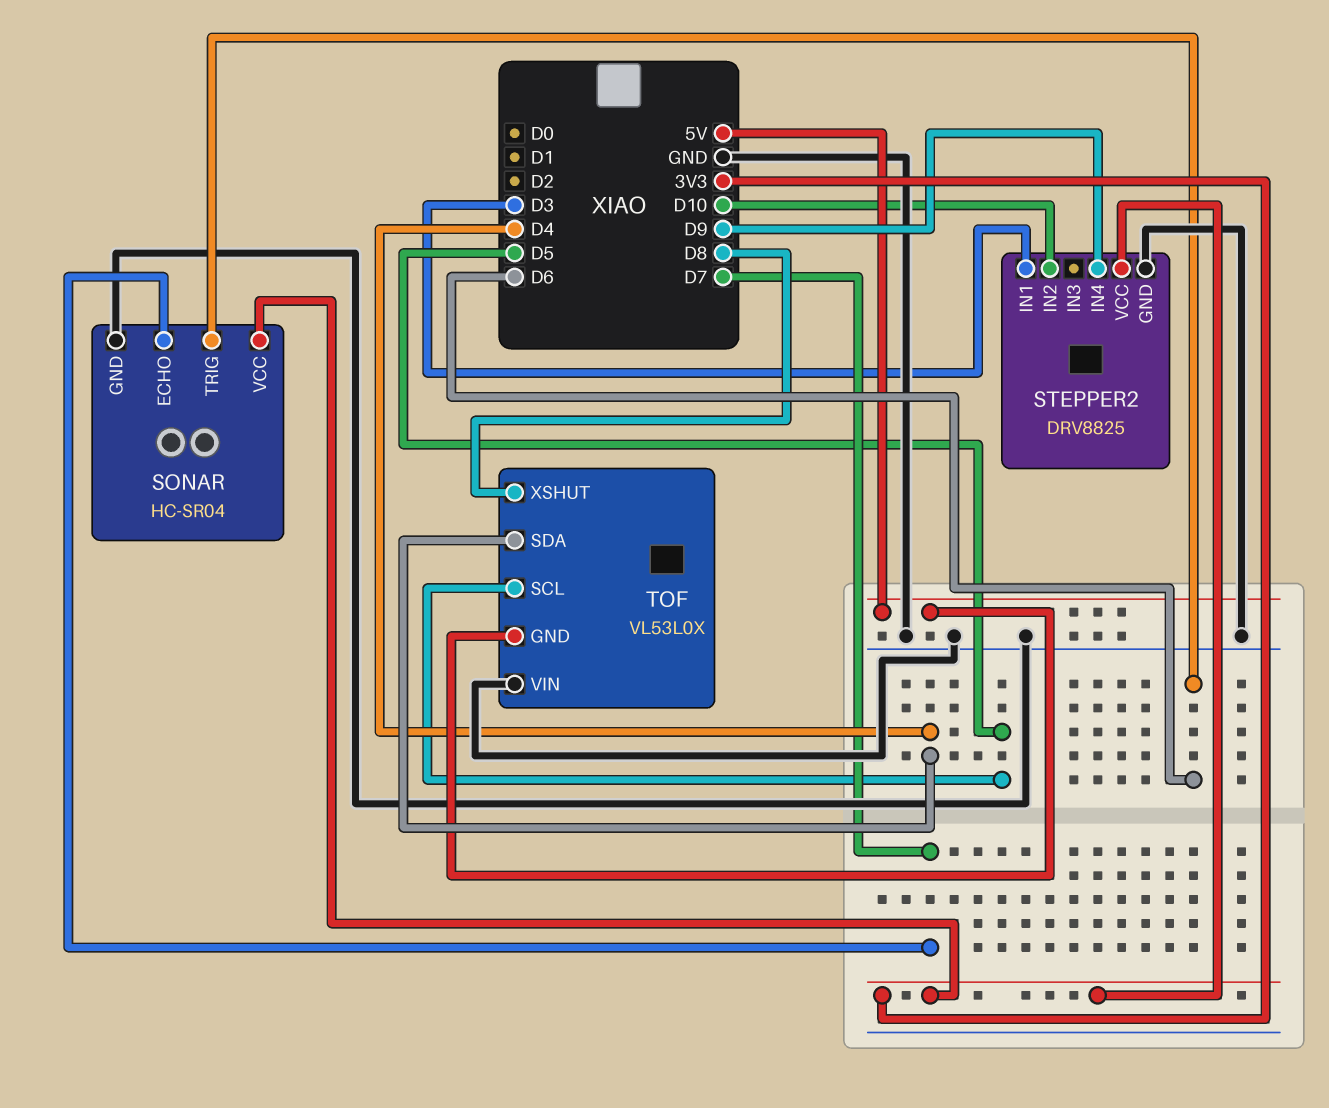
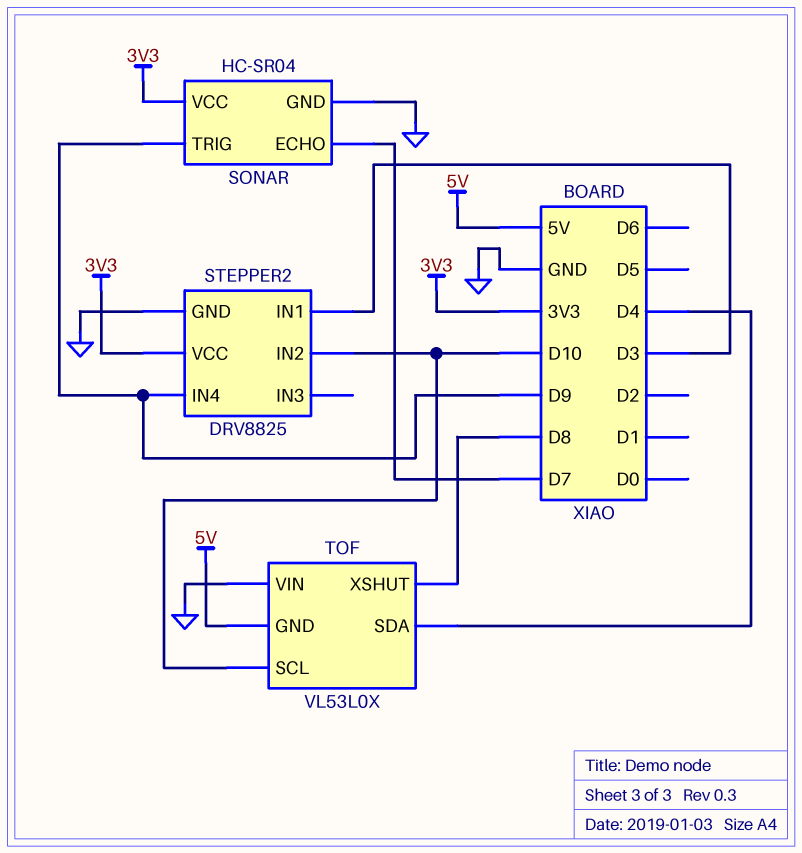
SONAR pin TRIG: D6 -> D9
TOF pin SCL: D5 -> D10

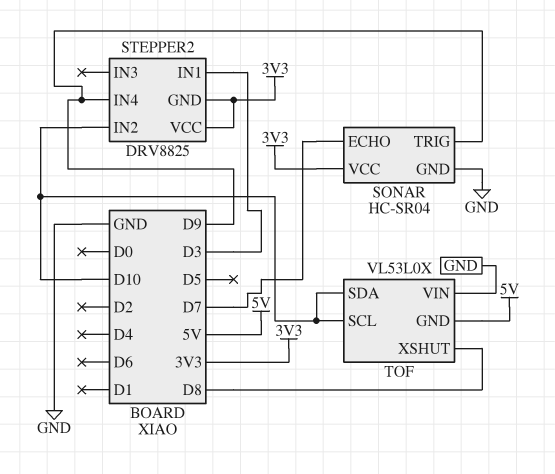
STEPPER2 pin GND: GND -> 3V3
TOF pin SDA: D4 -> D10

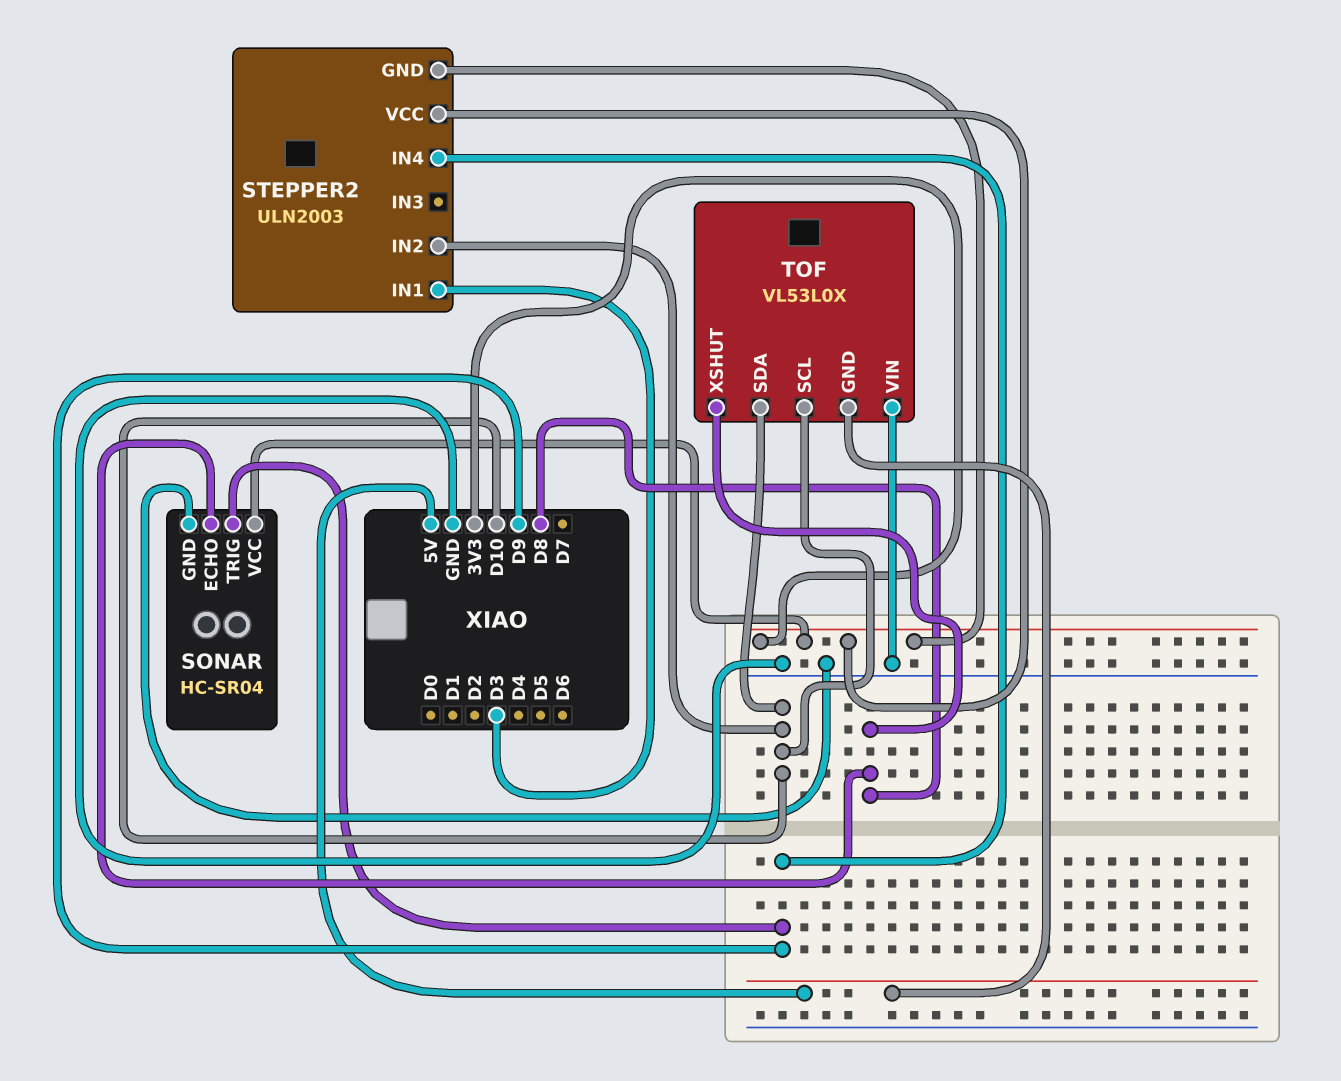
SONAR pin ECHO: D7 -> D8
STEPPER2: DRV8825 -> ULN2003

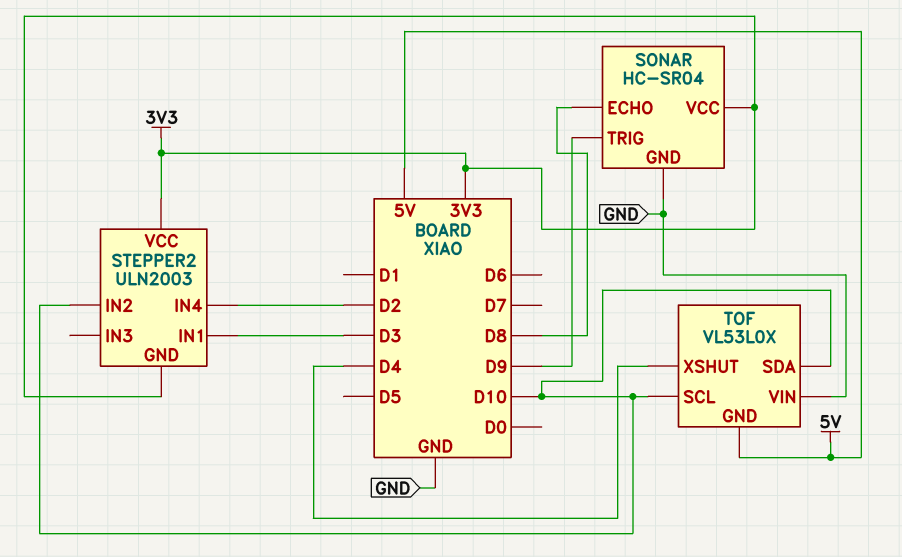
STEPPER2 pin IN4: D9 -> D2
TOF pin XSHUT: D8 -> D4

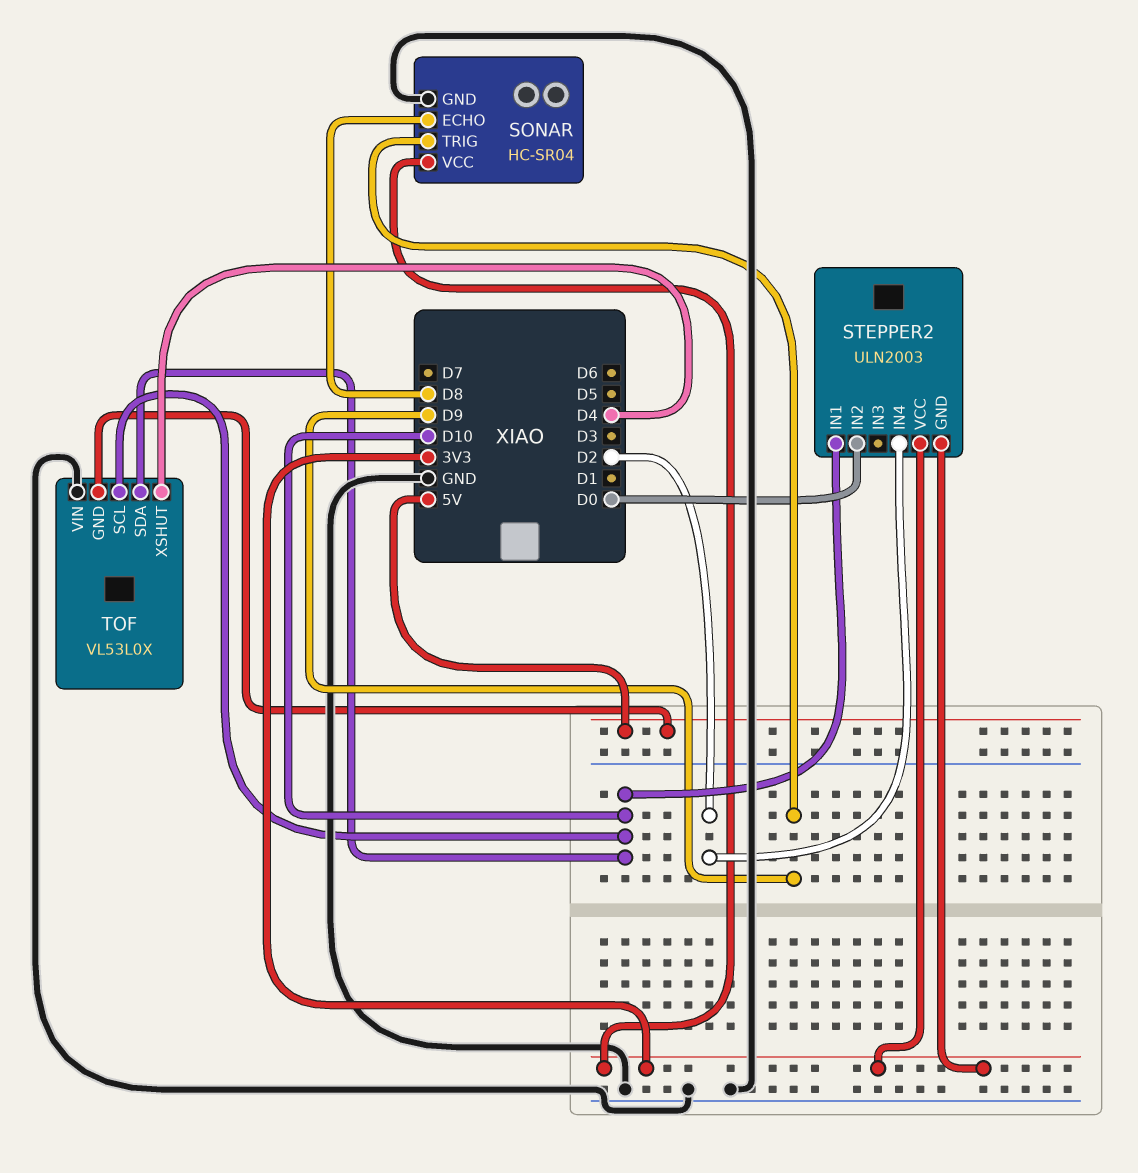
STEPPER2 pin IN1: D3 -> D10
STEPPER2 pin IN2: D10 -> D0

